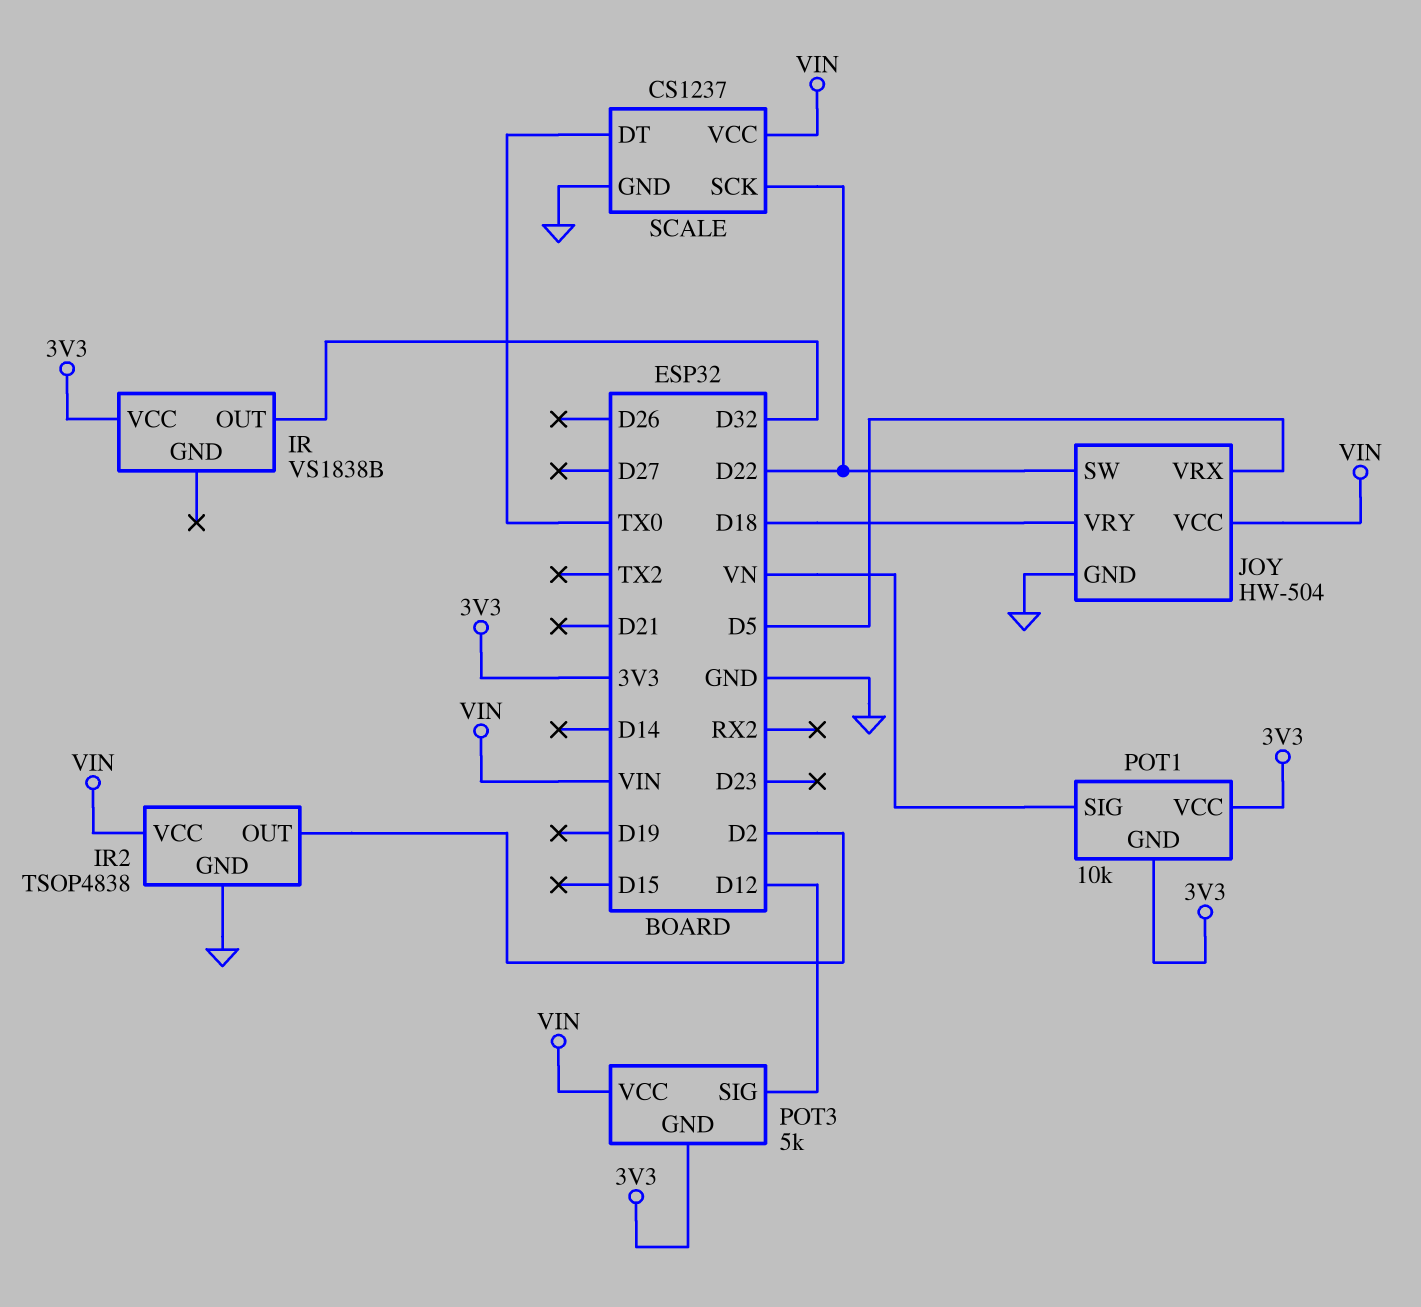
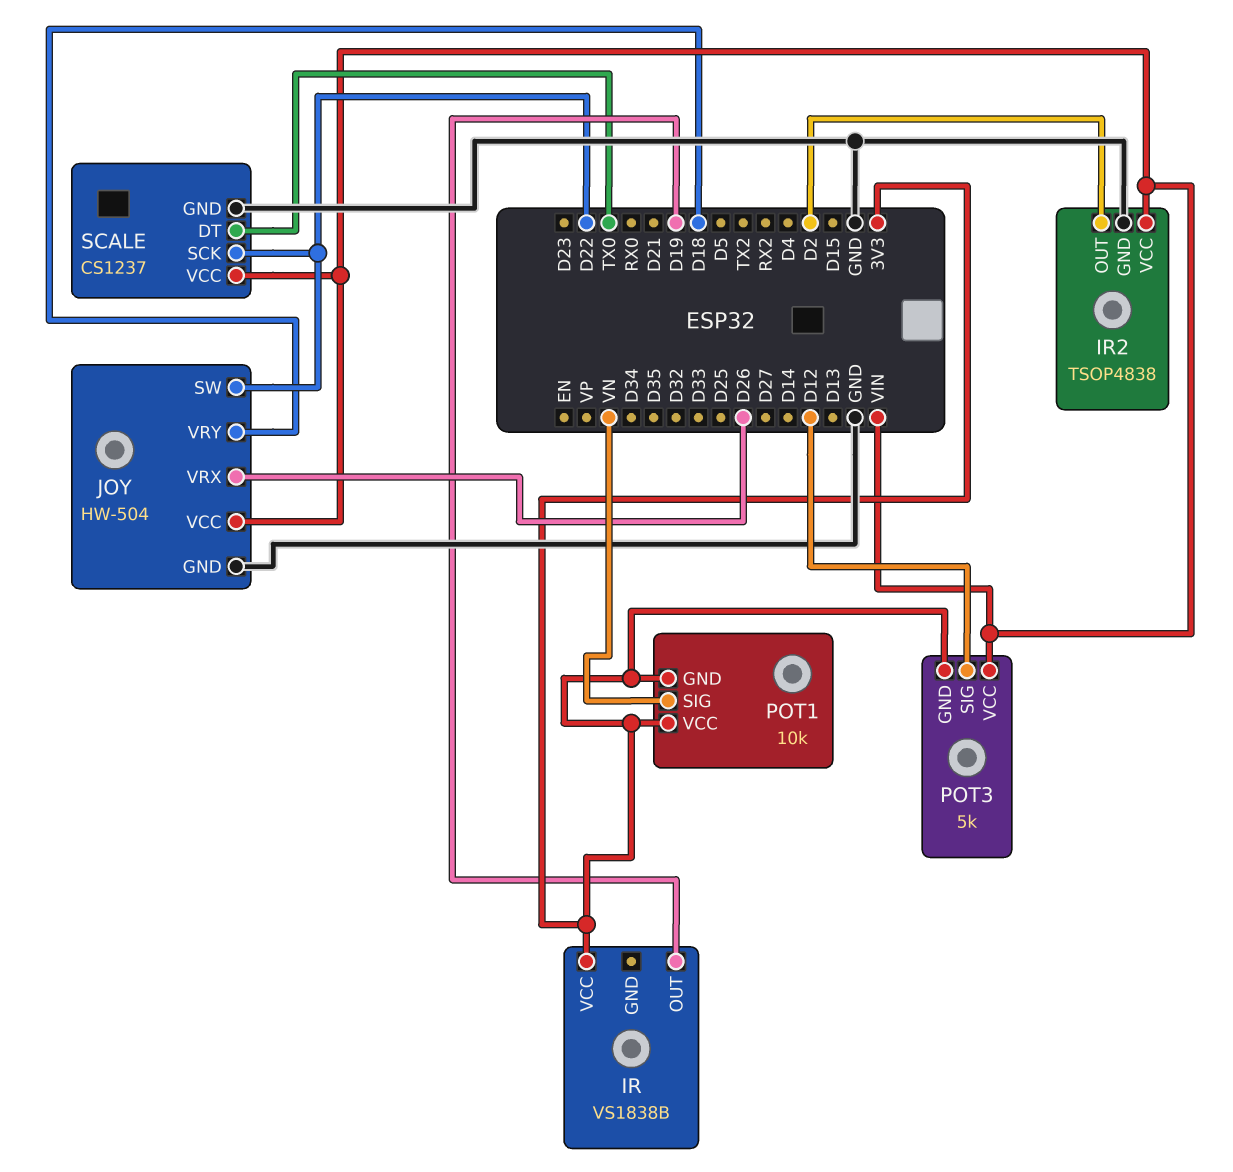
IR pin OUT: D32 -> D19
JOY pin VRX: D5 -> D26

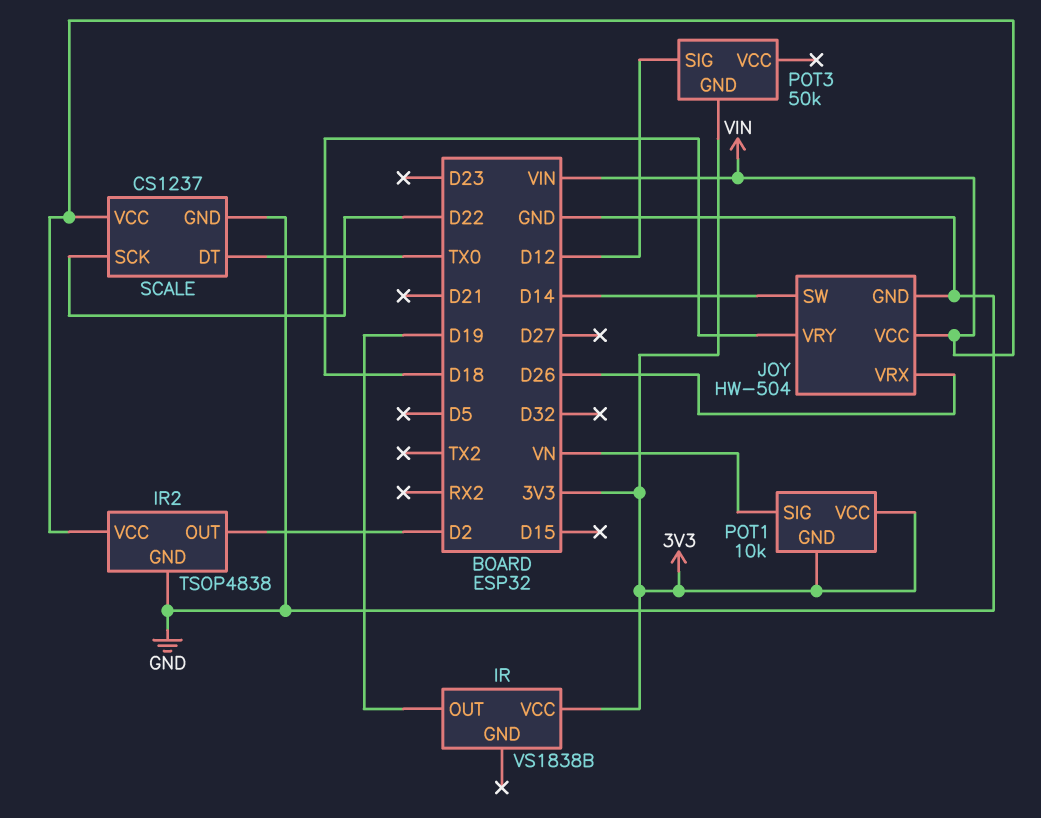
JOY pin SW: D22 -> D14
POT3: 5k -> 50k
POT3 pin VCC: VIN -> none

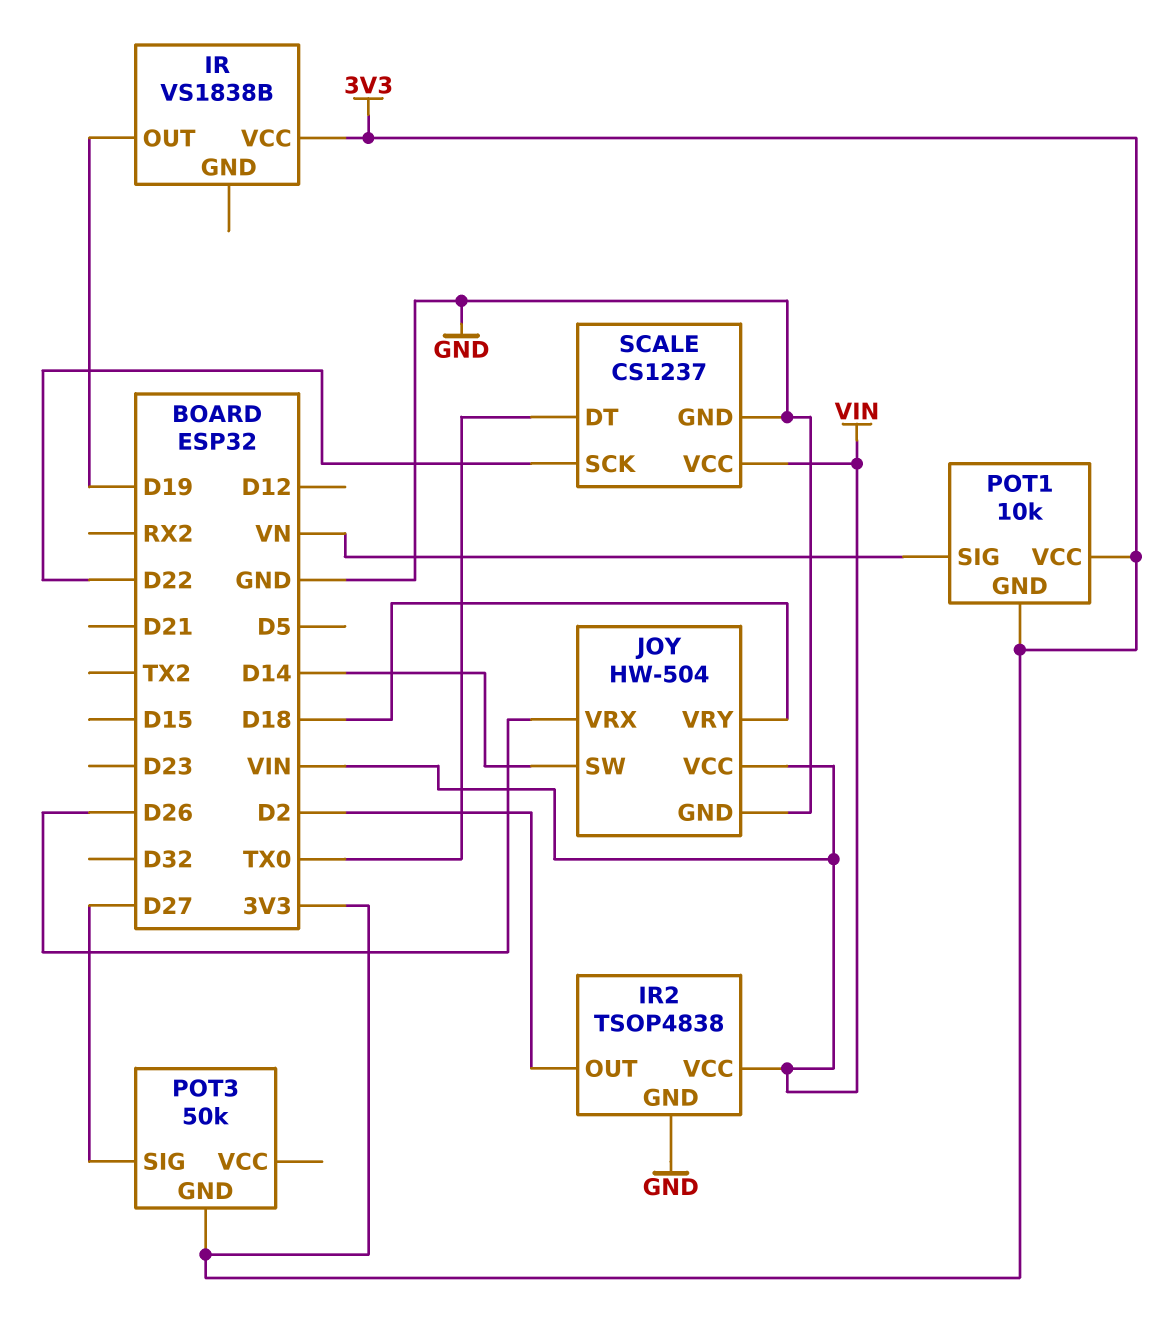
POT3 pin SIG: D12 -> D27

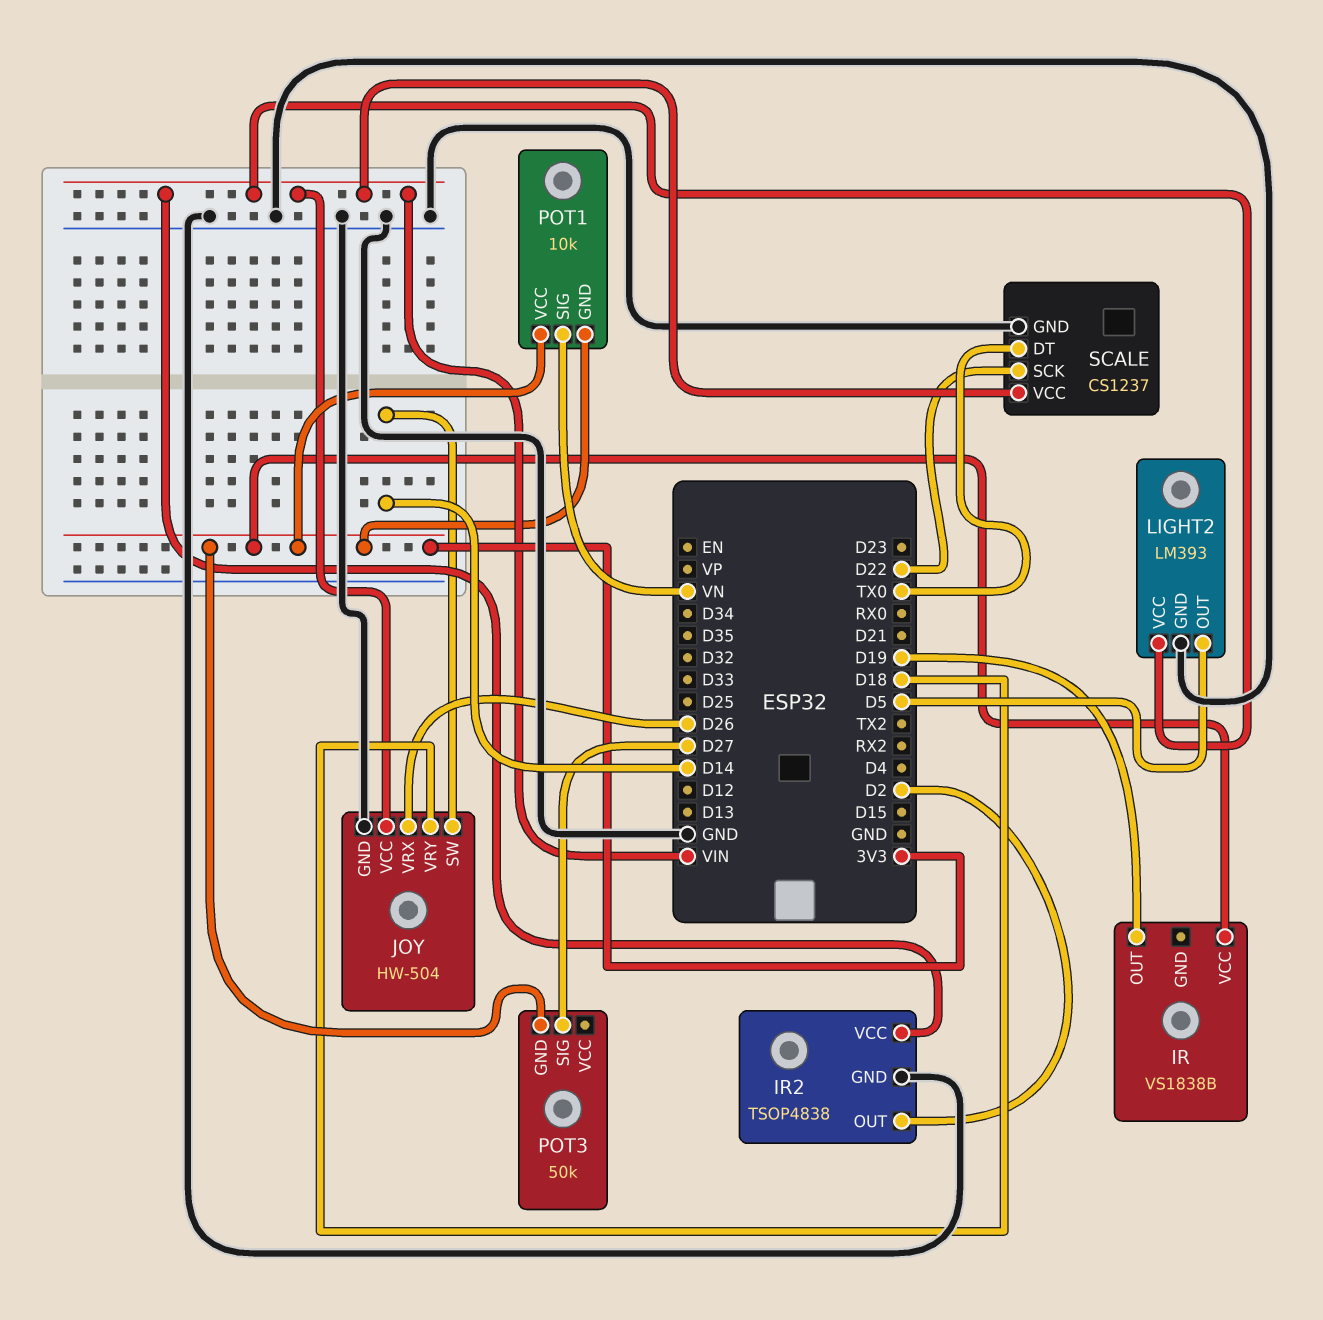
LIGHT2: none -> LM393
LIGHT2 pin GND: none -> GND
LIGHT2 pin OUT: none -> D5
LIGHT2 pin VCC: none -> VIN

